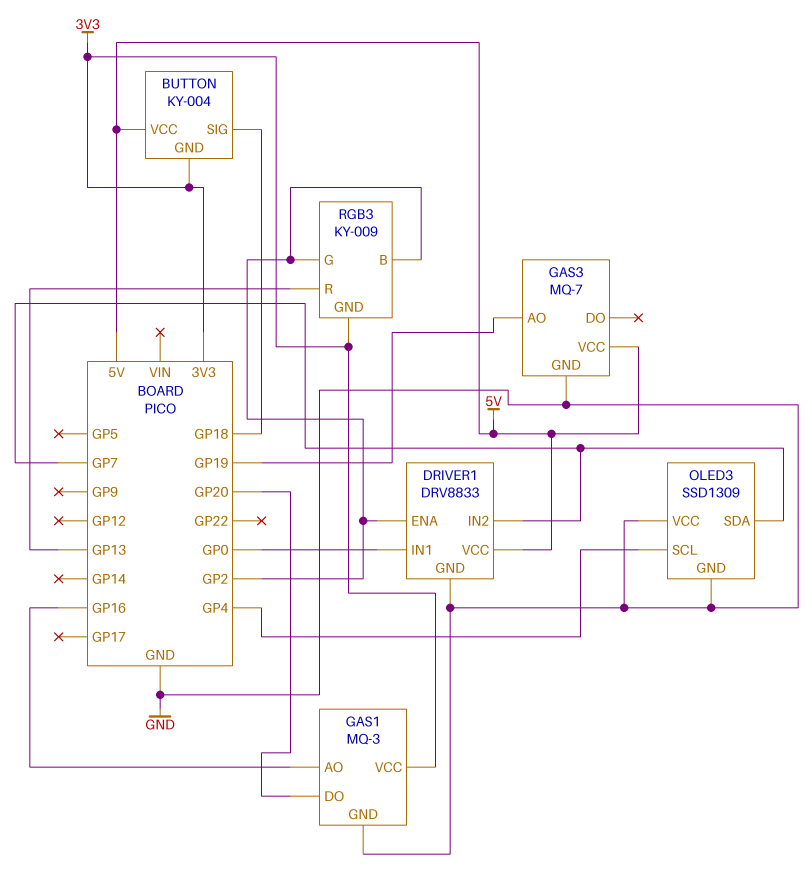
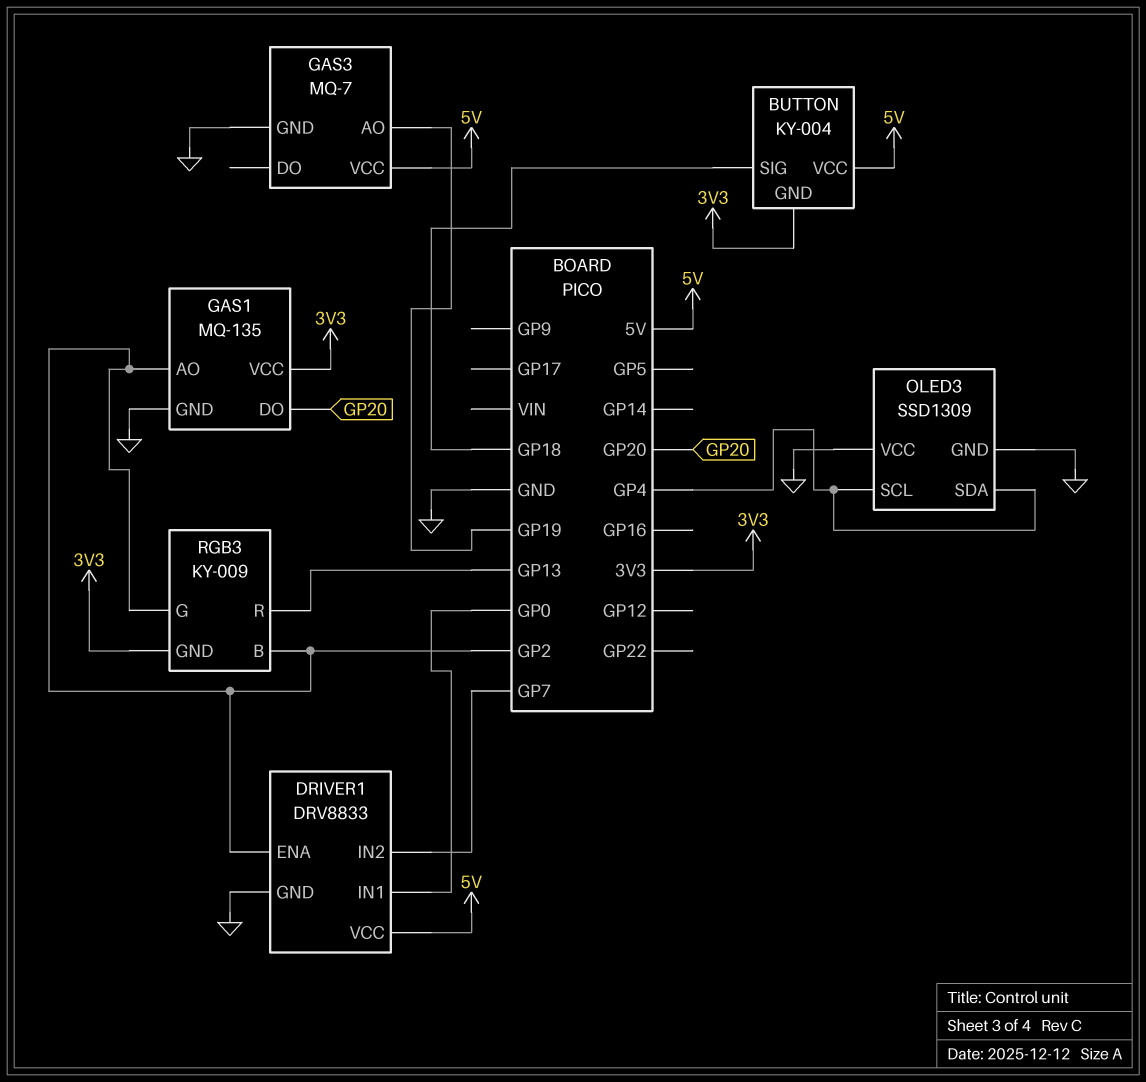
GAS1: MQ-3 -> MQ-135
GAS1 pin AO: GP16 -> GP2
OLED3 pin SDA: GP7 -> GP4

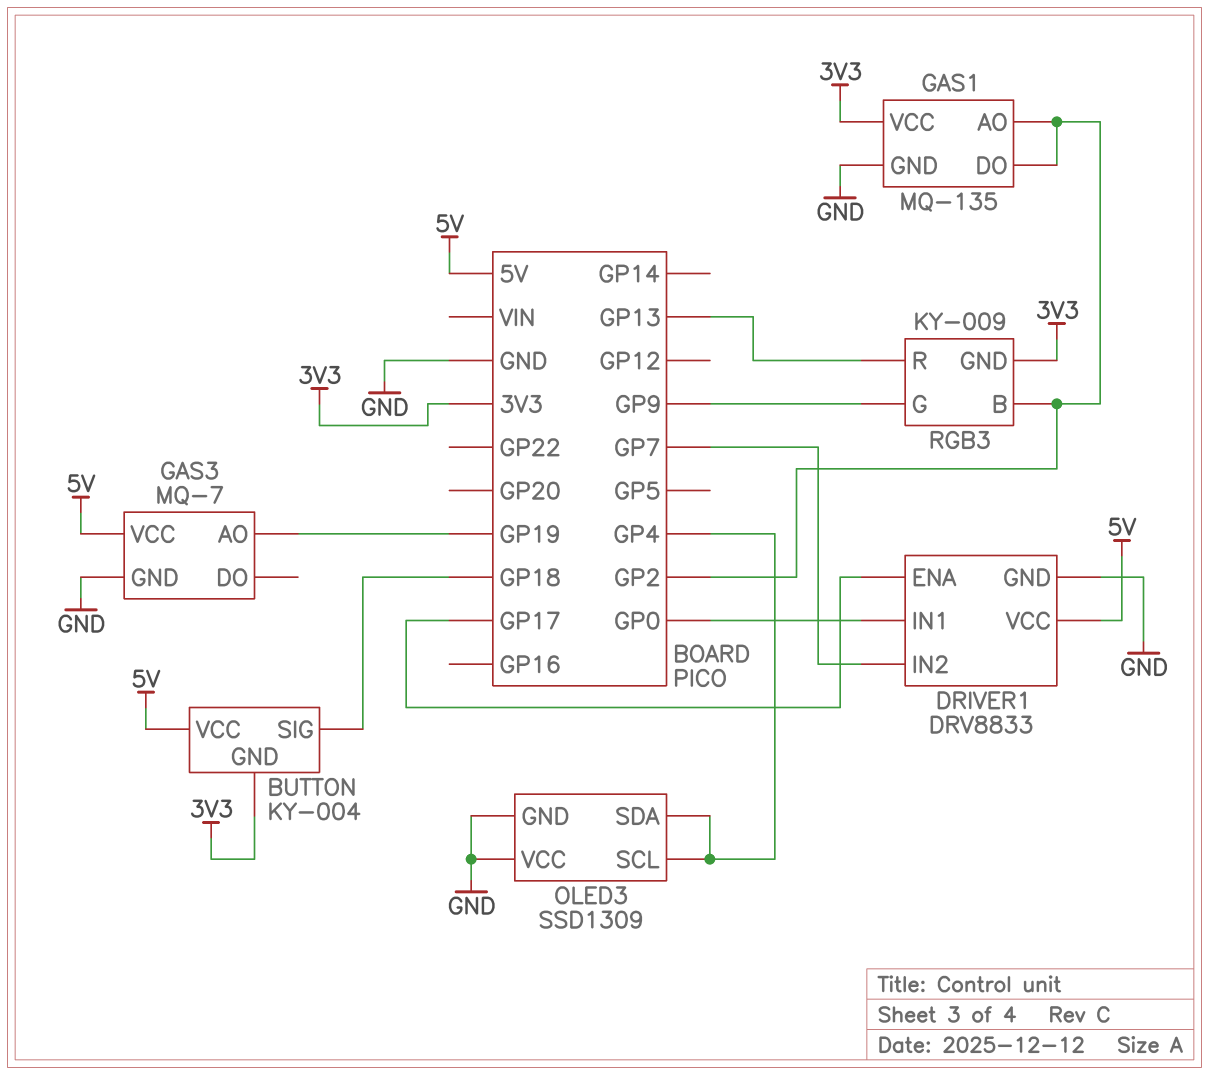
DRIVER1 pin ENA: GP2 -> GP17
GAS1 pin DO: GP20 -> GP2
RGB3 pin G: GP2 -> GP9

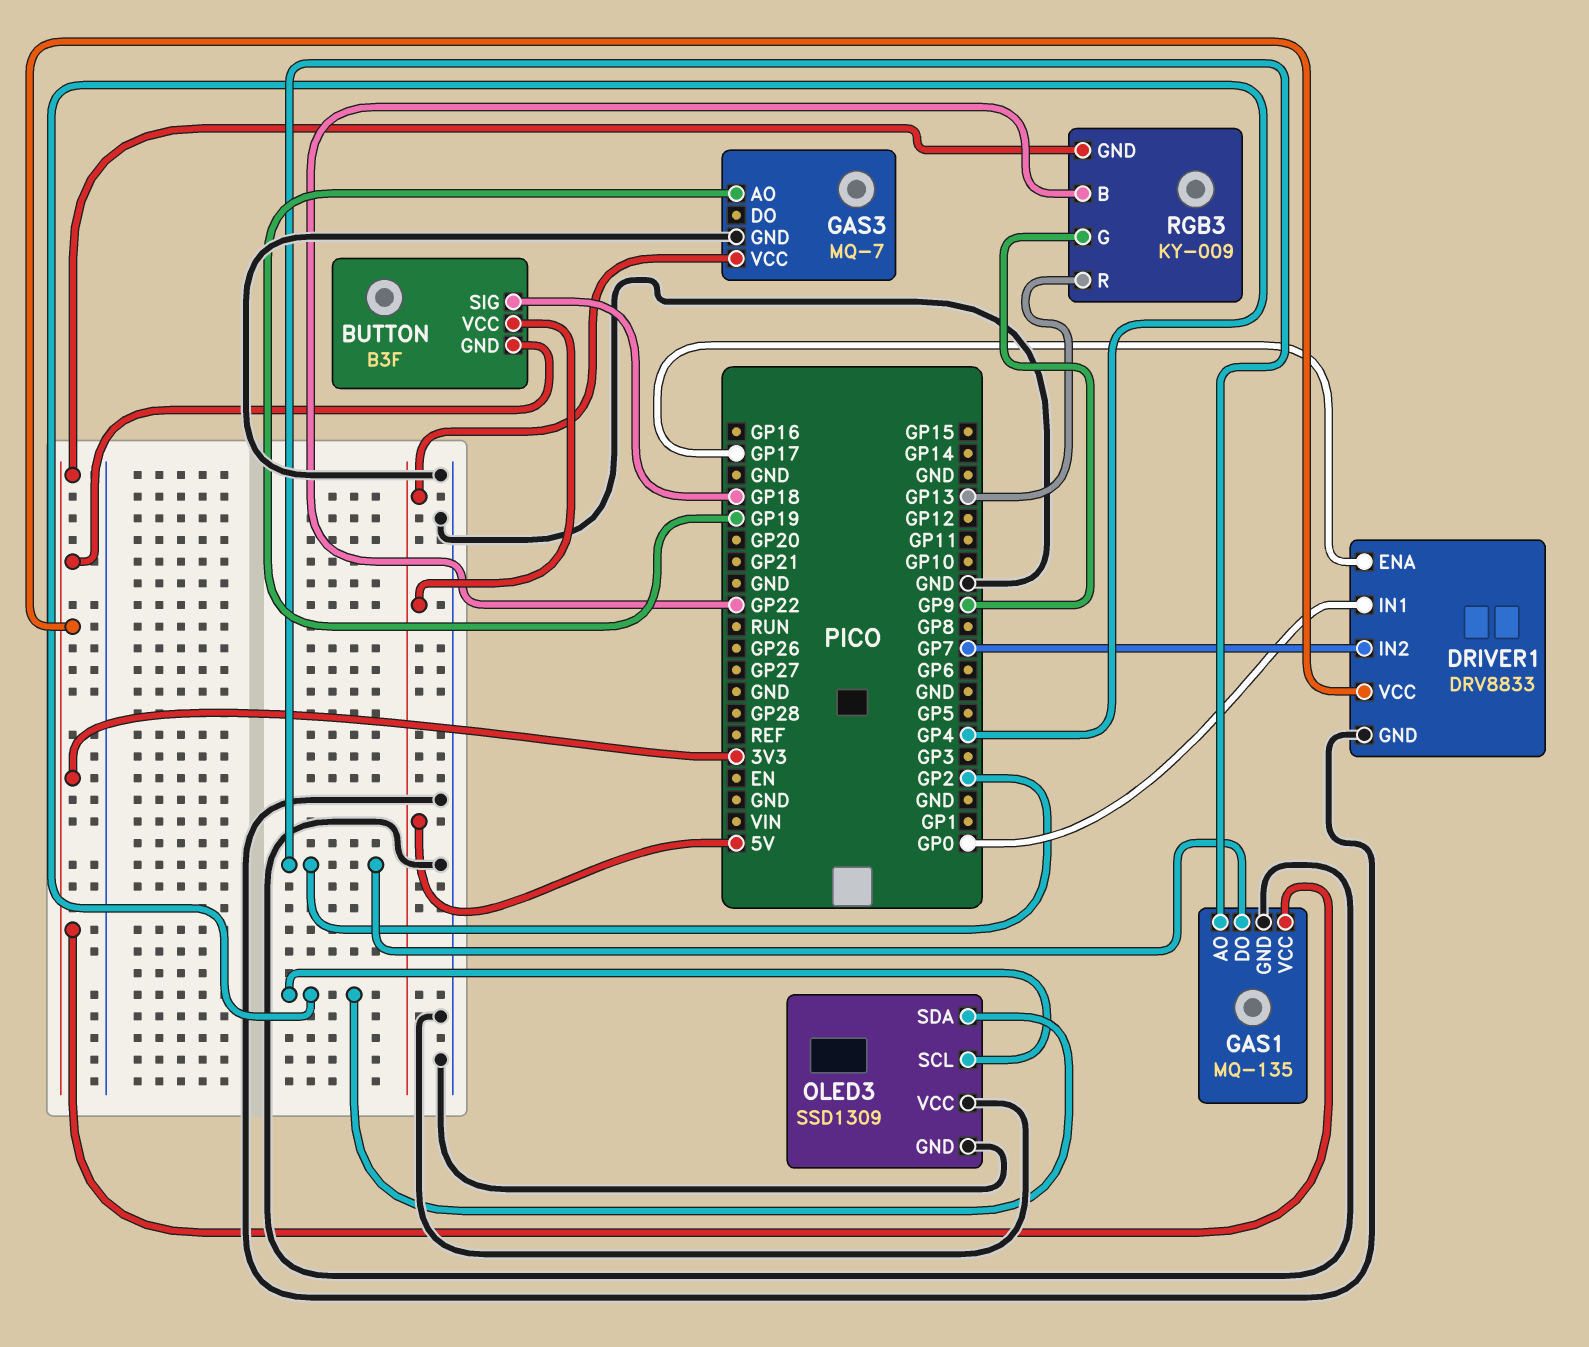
BUTTON: KY-004 -> B3F
DRIVER1 pin VCC: 5V -> 3V3
RGB3 pin B: GP2 -> GP22

